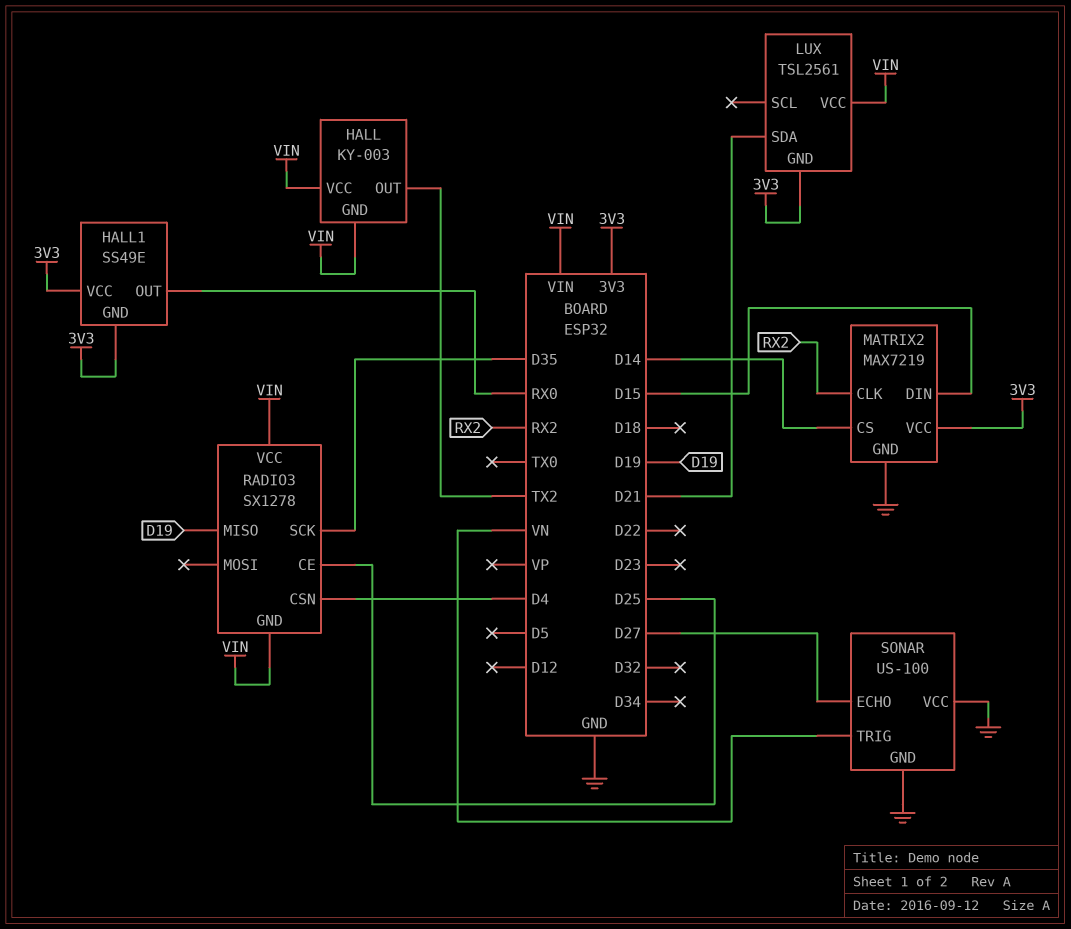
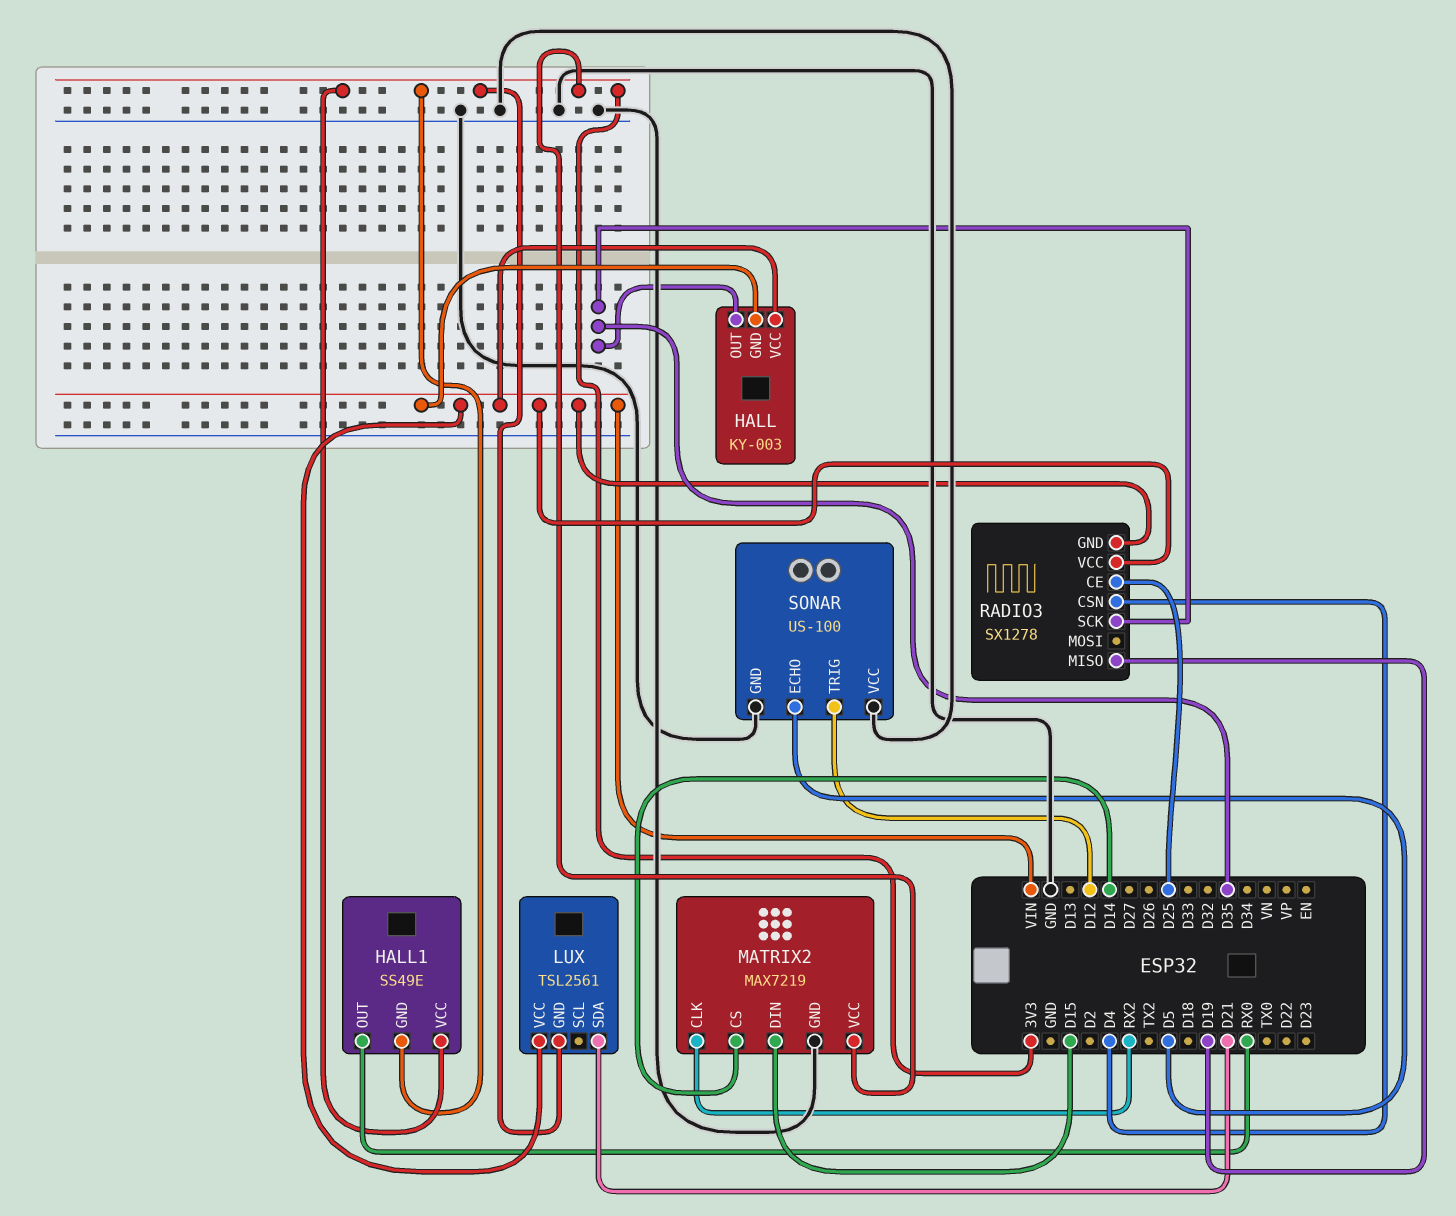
HALL pin OUT: TX2 -> D35
SONAR pin ECHO: D27 -> D5
SONAR pin TRIG: VN -> D12

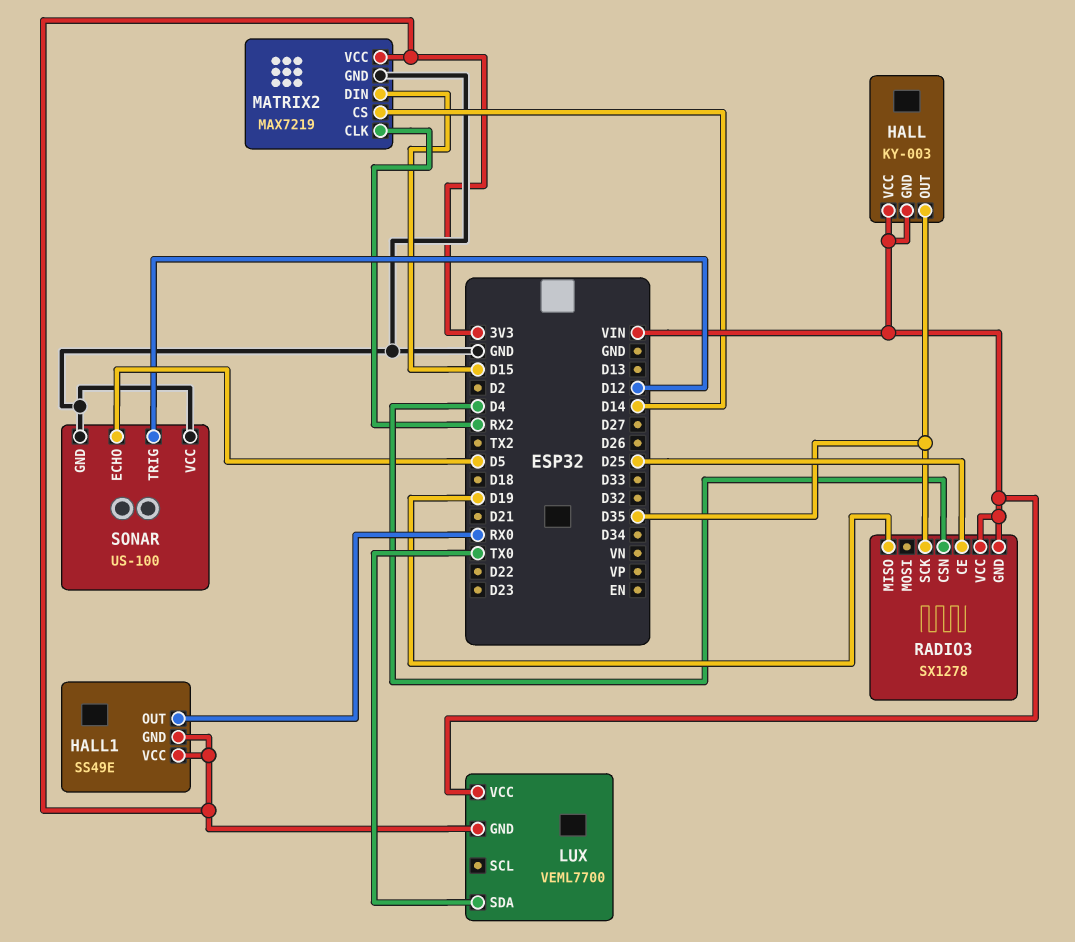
LUX: TSL2561 -> VEML7700
LUX pin SDA: D21 -> TX0

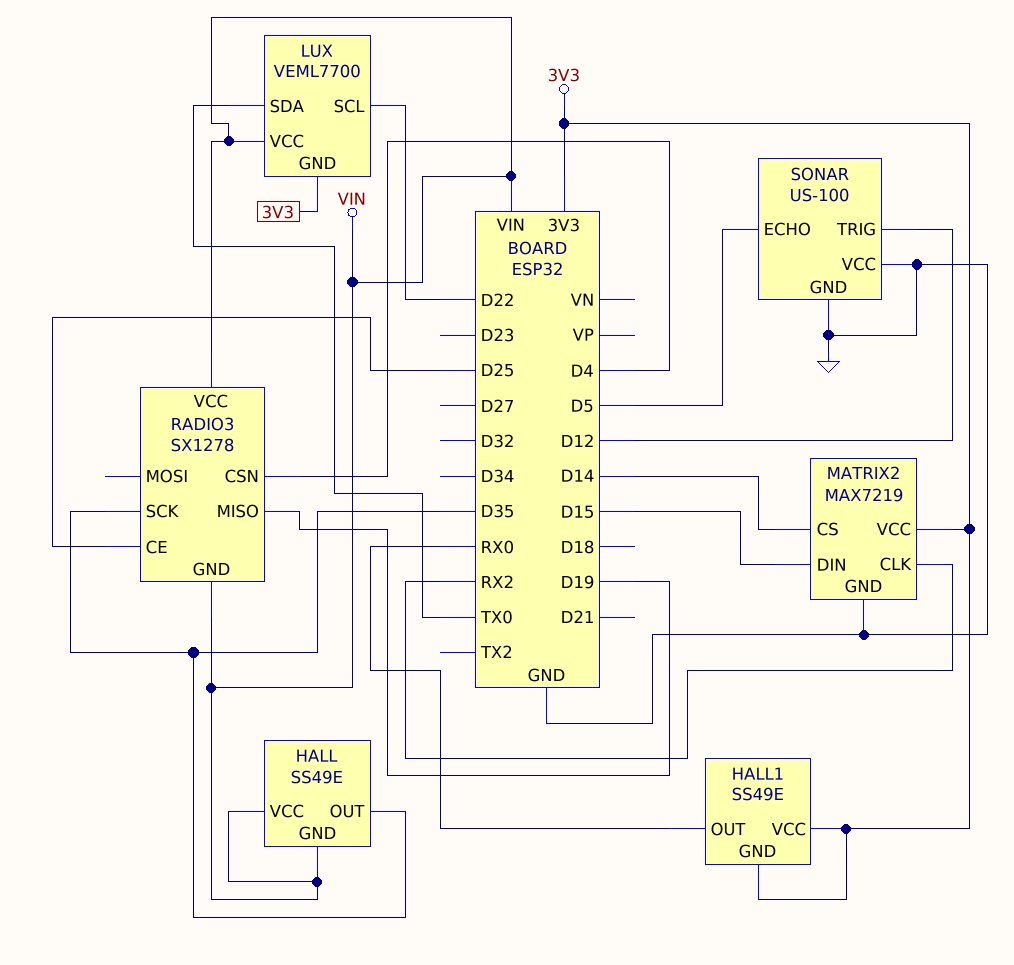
HALL: KY-003 -> SS49E
LUX pin SCL: none -> D22

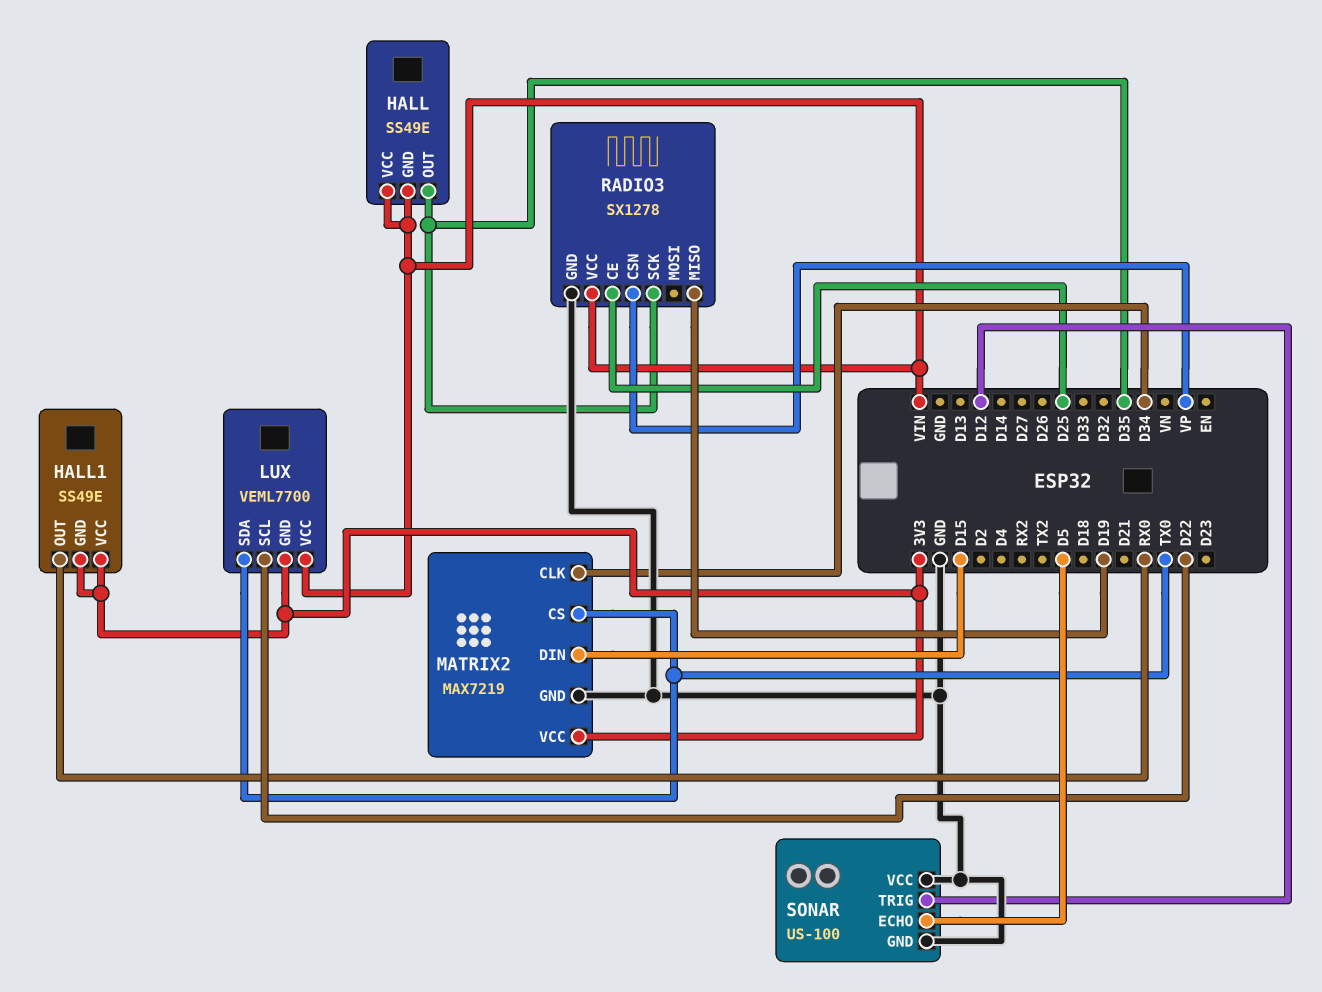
MATRIX2 pin CLK: RX2 -> D34
MATRIX2 pin CS: D14 -> TX0
RADIO3 pin CSN: D4 -> VP
RADIO3 pin GND: VIN -> GND

